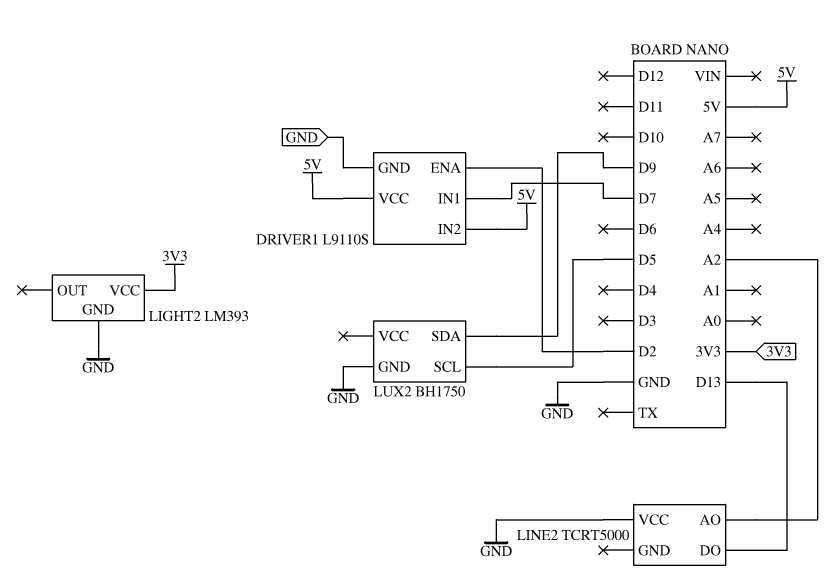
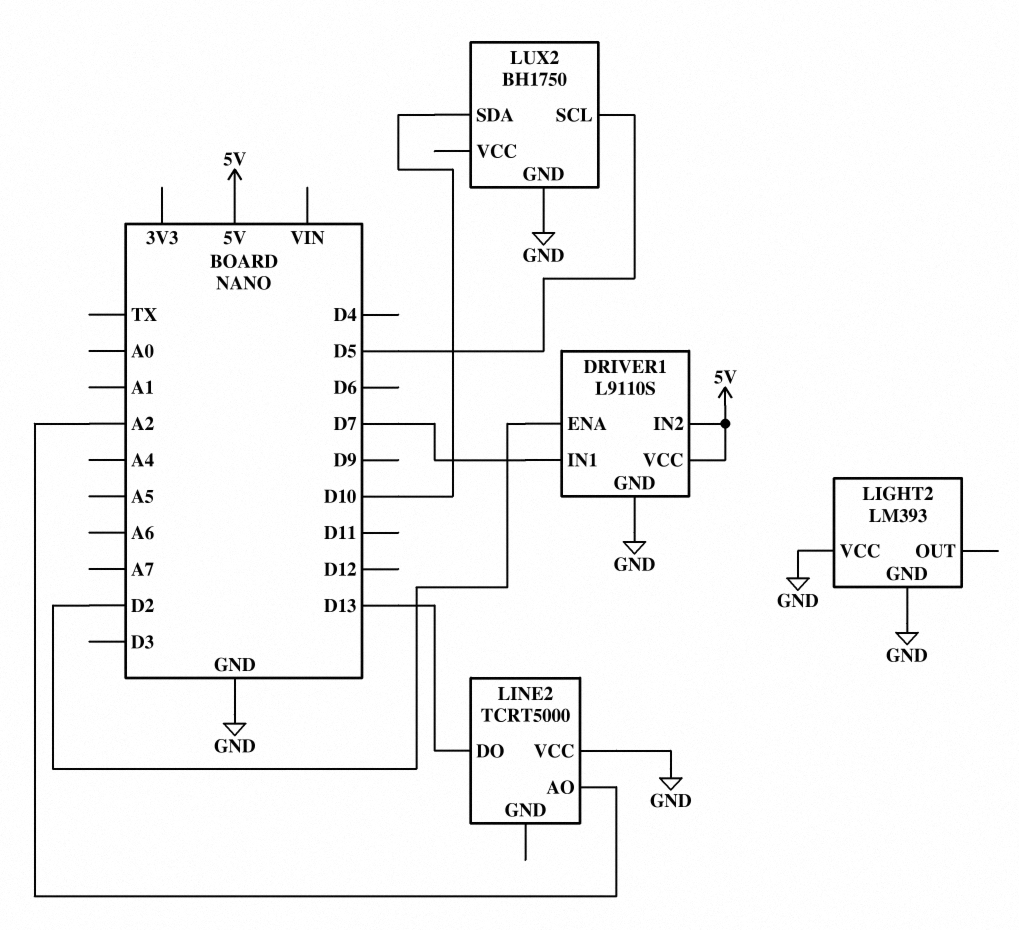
LIGHT2 pin VCC: 3V3 -> GND
LUX2 pin SDA: D9 -> D10

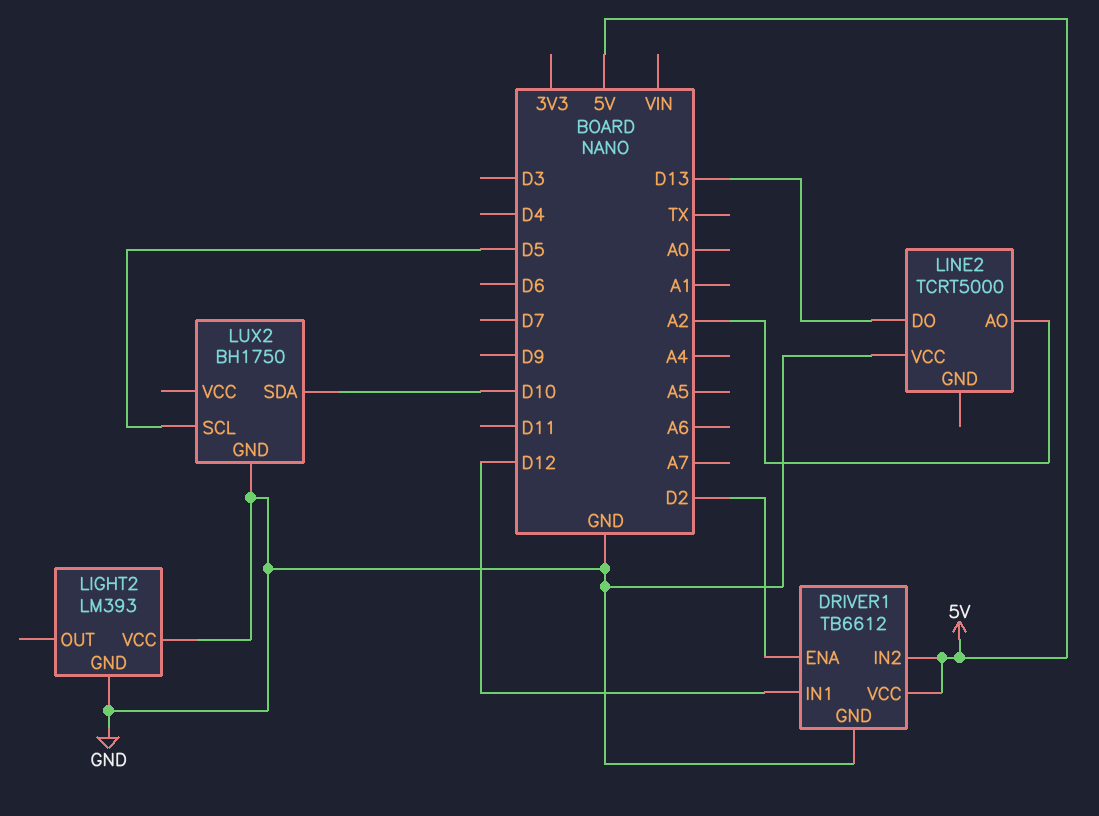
DRIVER1: L9110S -> TB6612
DRIVER1 pin IN1: D7 -> D12

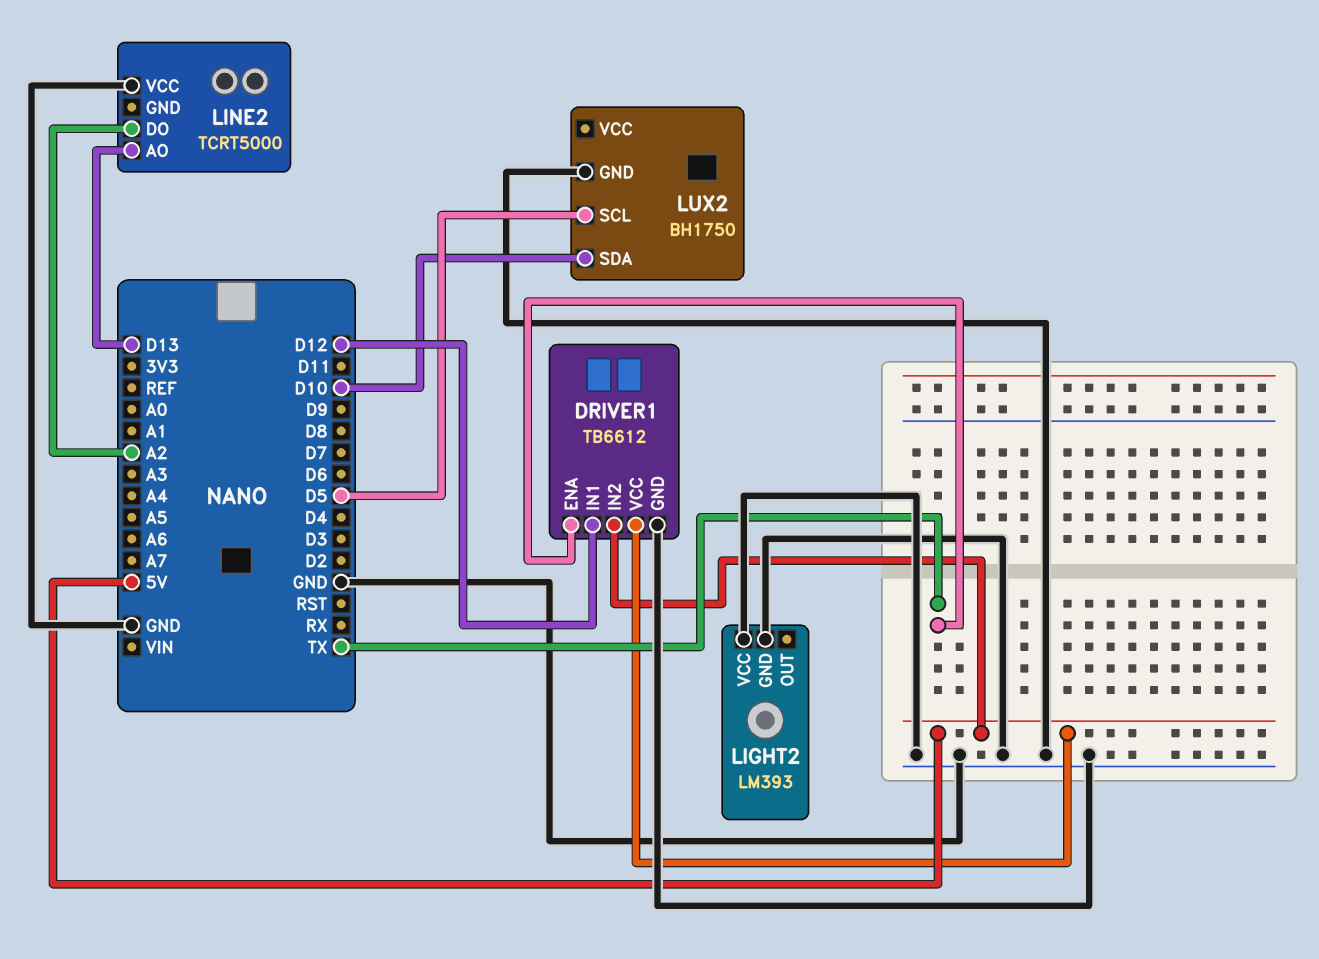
DRIVER1 pin ENA: D2 -> TX
LINE2 pin AO: A2 -> D13
LINE2 pin DO: D13 -> A2

